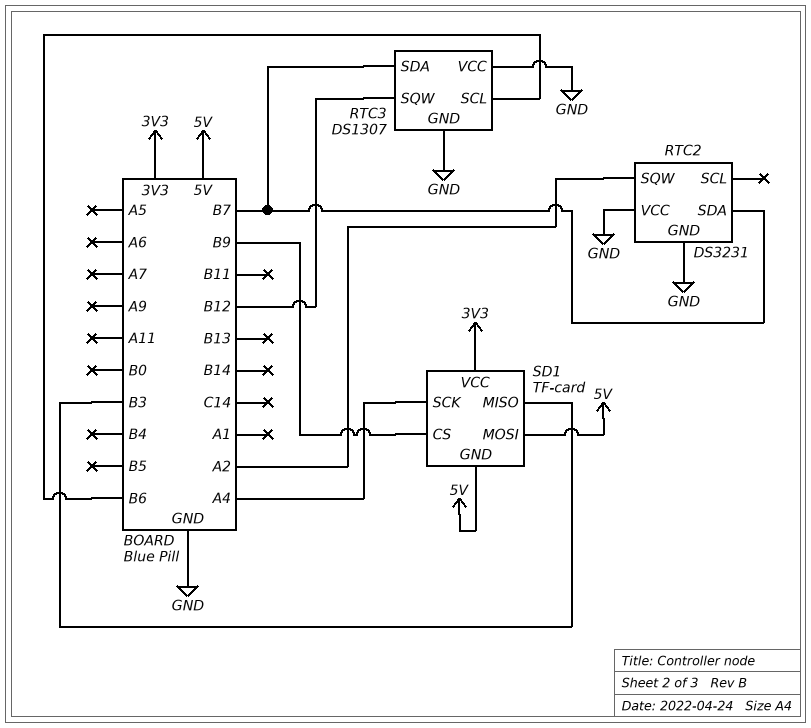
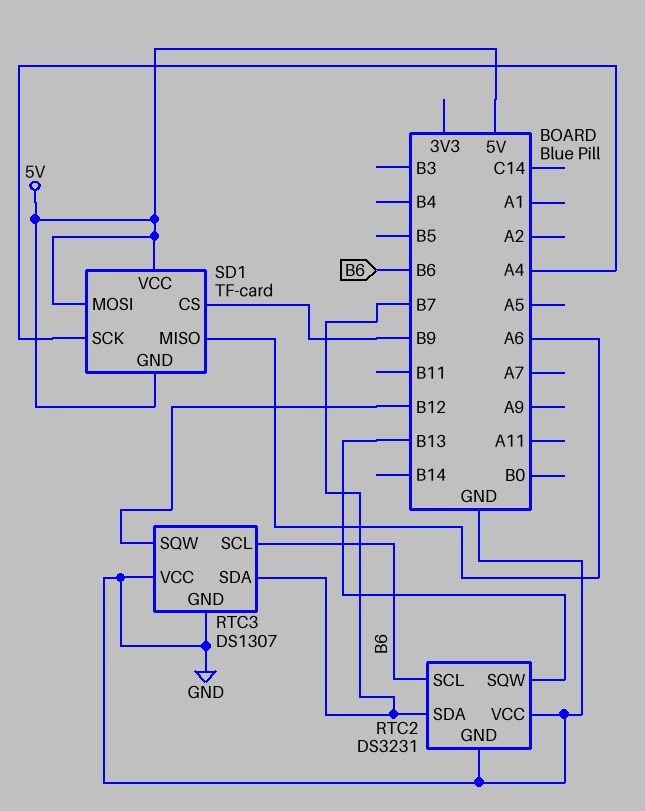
RTC2 pin SCL: none -> B6
RTC2 pin SQW: A2 -> B13
SD1 pin MISO: B3 -> A6
SD1 pin VCC: 3V3 -> 5V

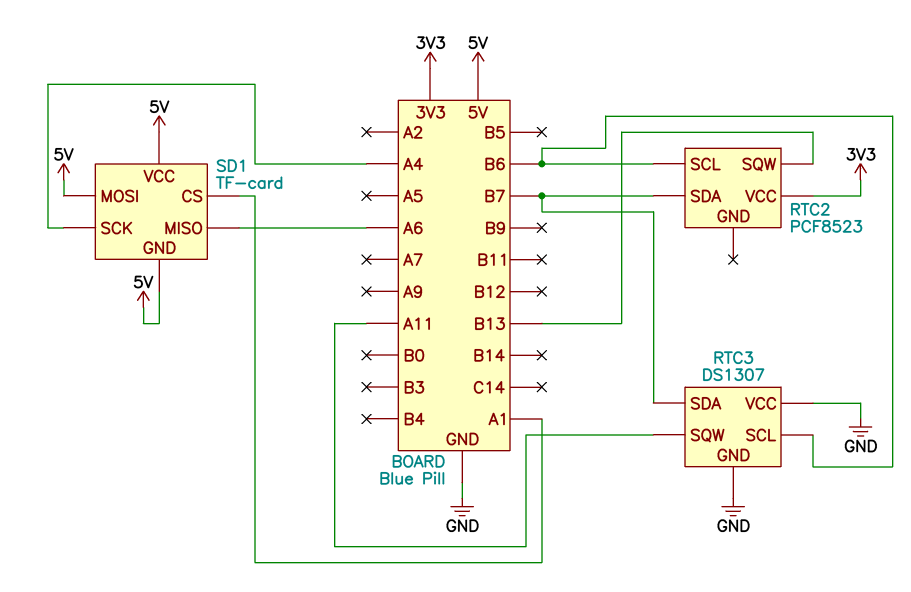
RTC2: DS3231 -> PCF8523
RTC2 pin GND: GND -> none
RTC2 pin VCC: GND -> 3V3
RTC3 pin SQW: B12 -> A11
SD1 pin CS: B9 -> A1

